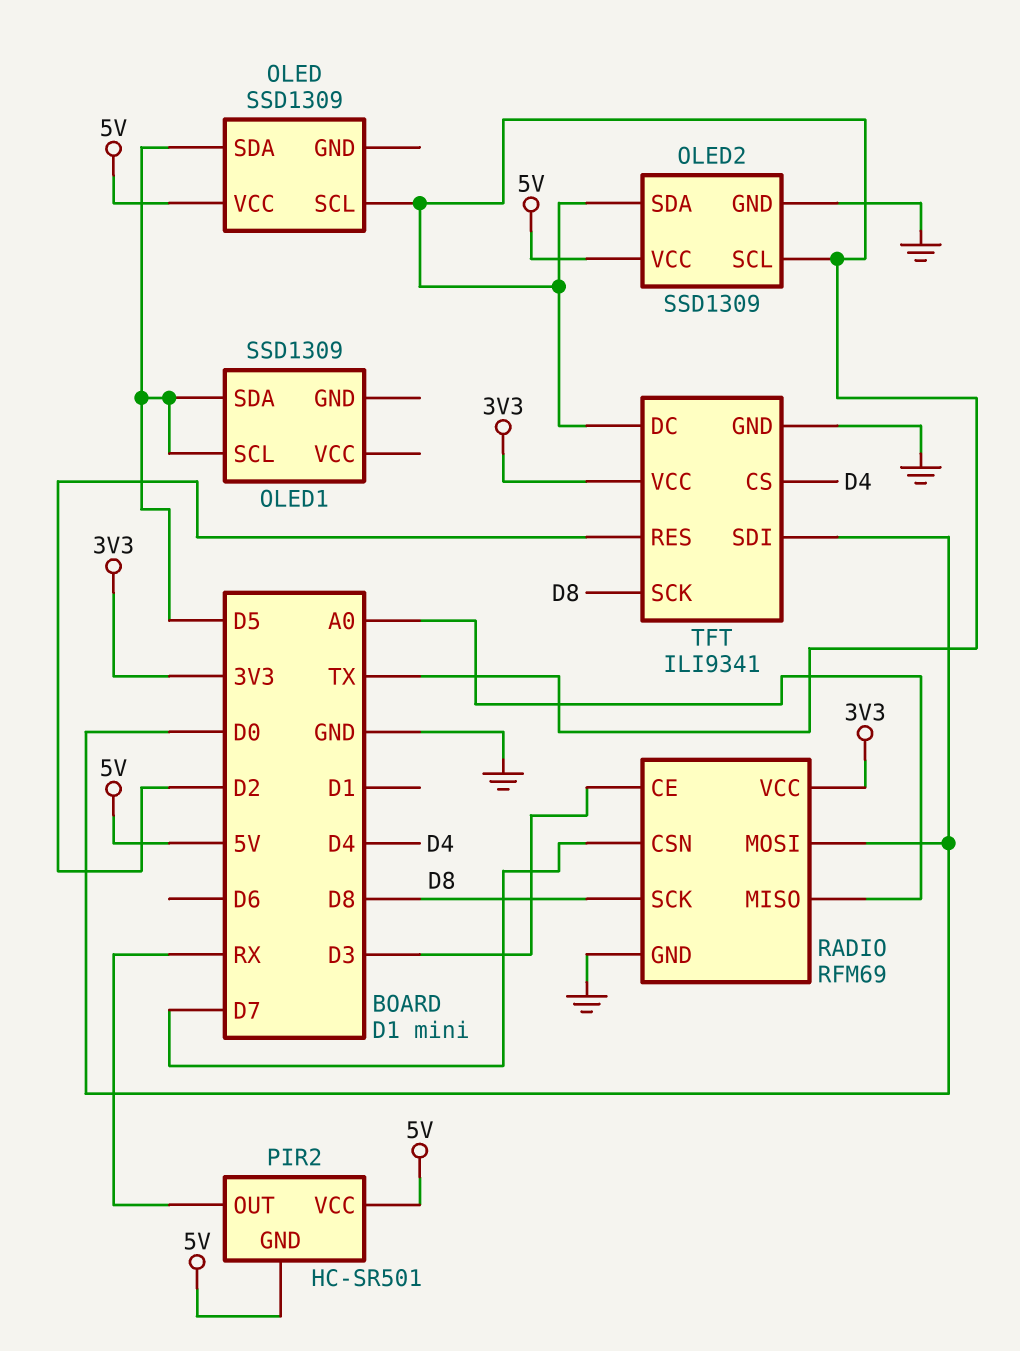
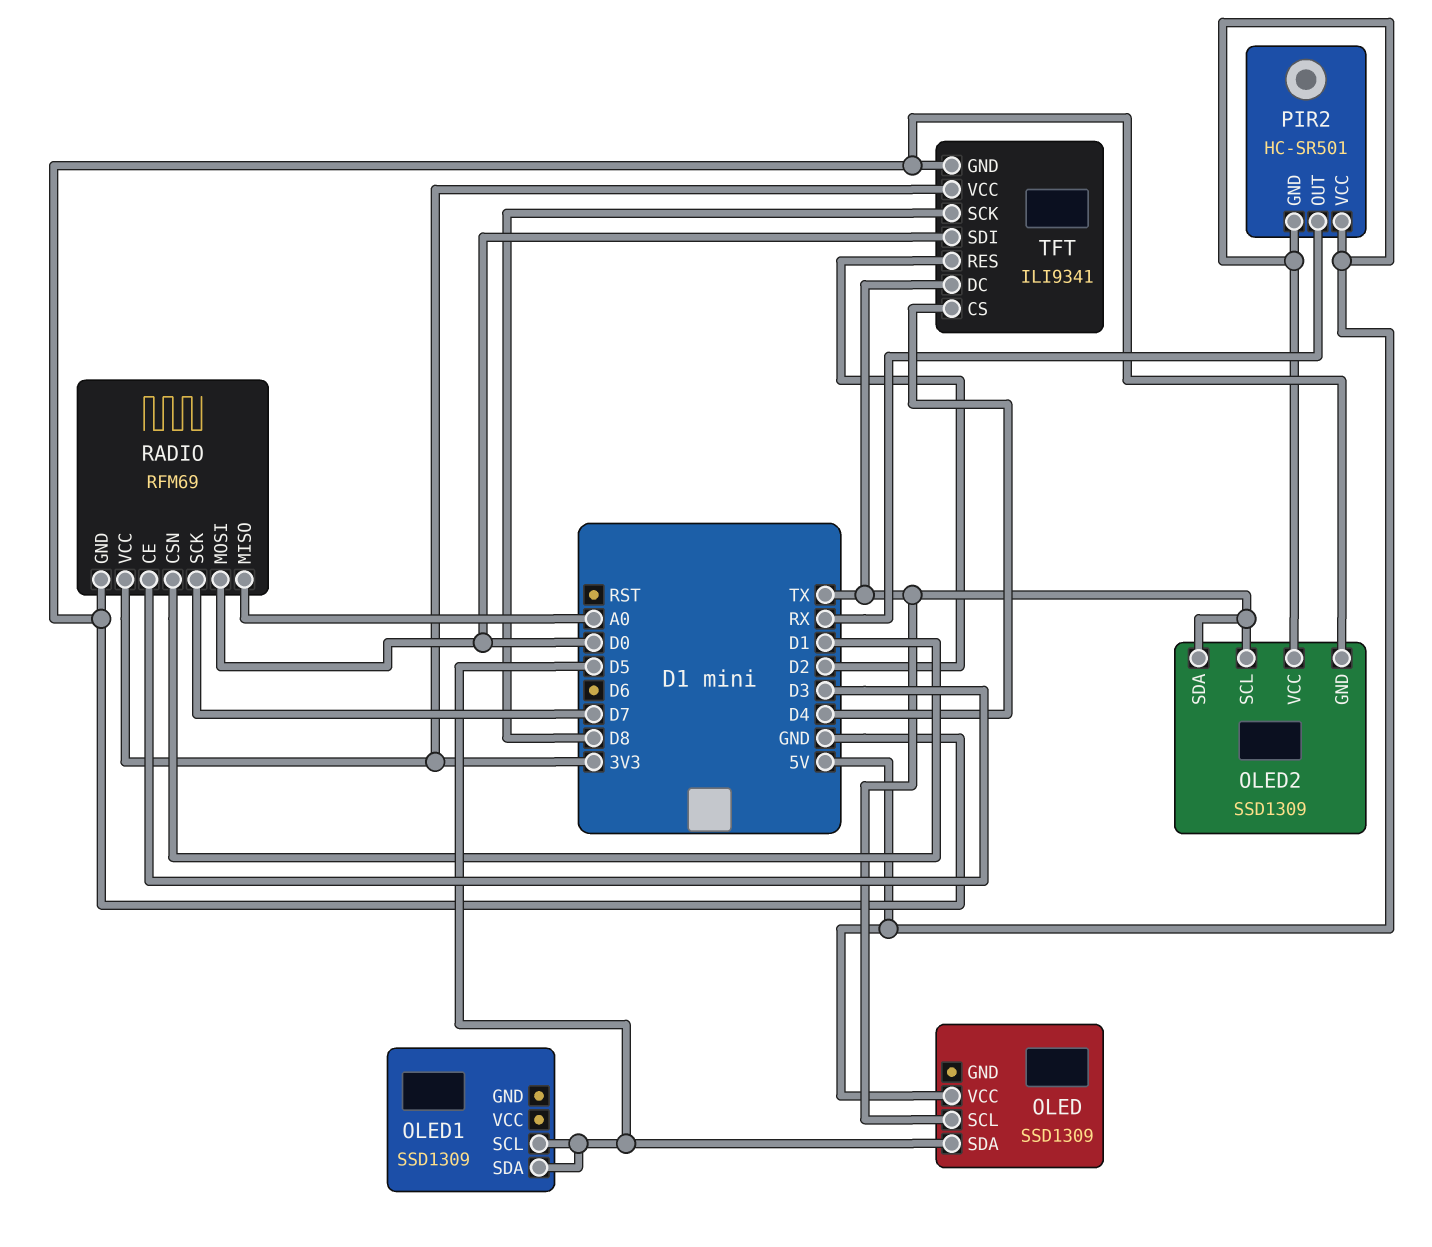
RADIO pin CSN: D7 -> D1
RADIO pin SCK: D8 -> D7

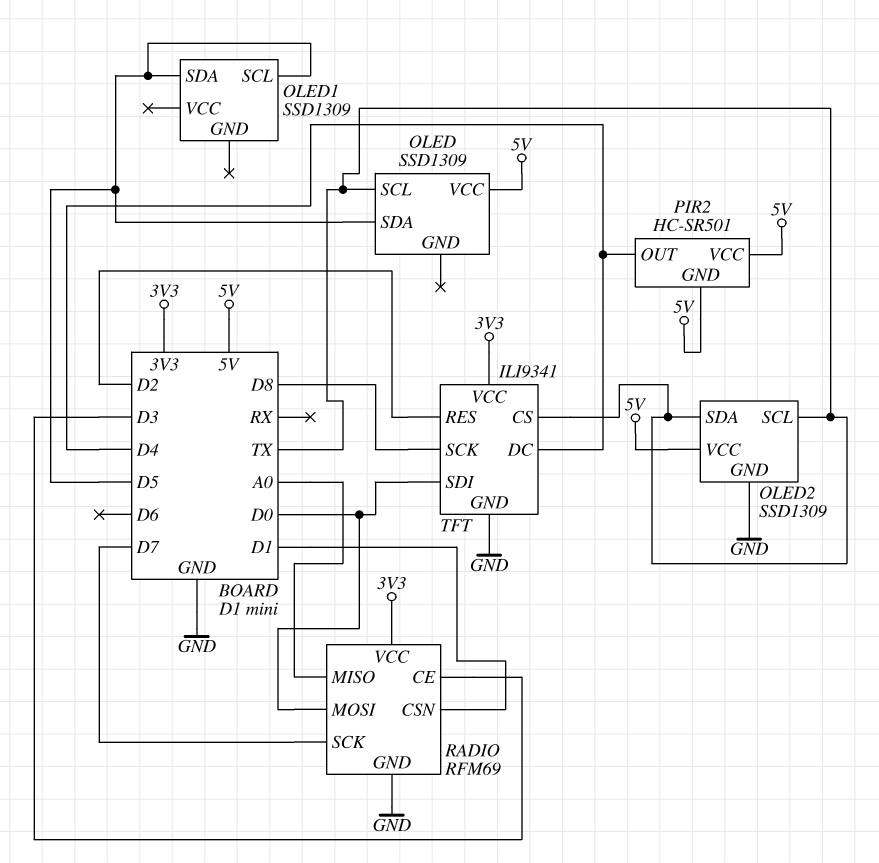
PIR2 pin OUT: RX -> D4
TFT pin CS: D4 -> TX
TFT pin DC: TX -> D4

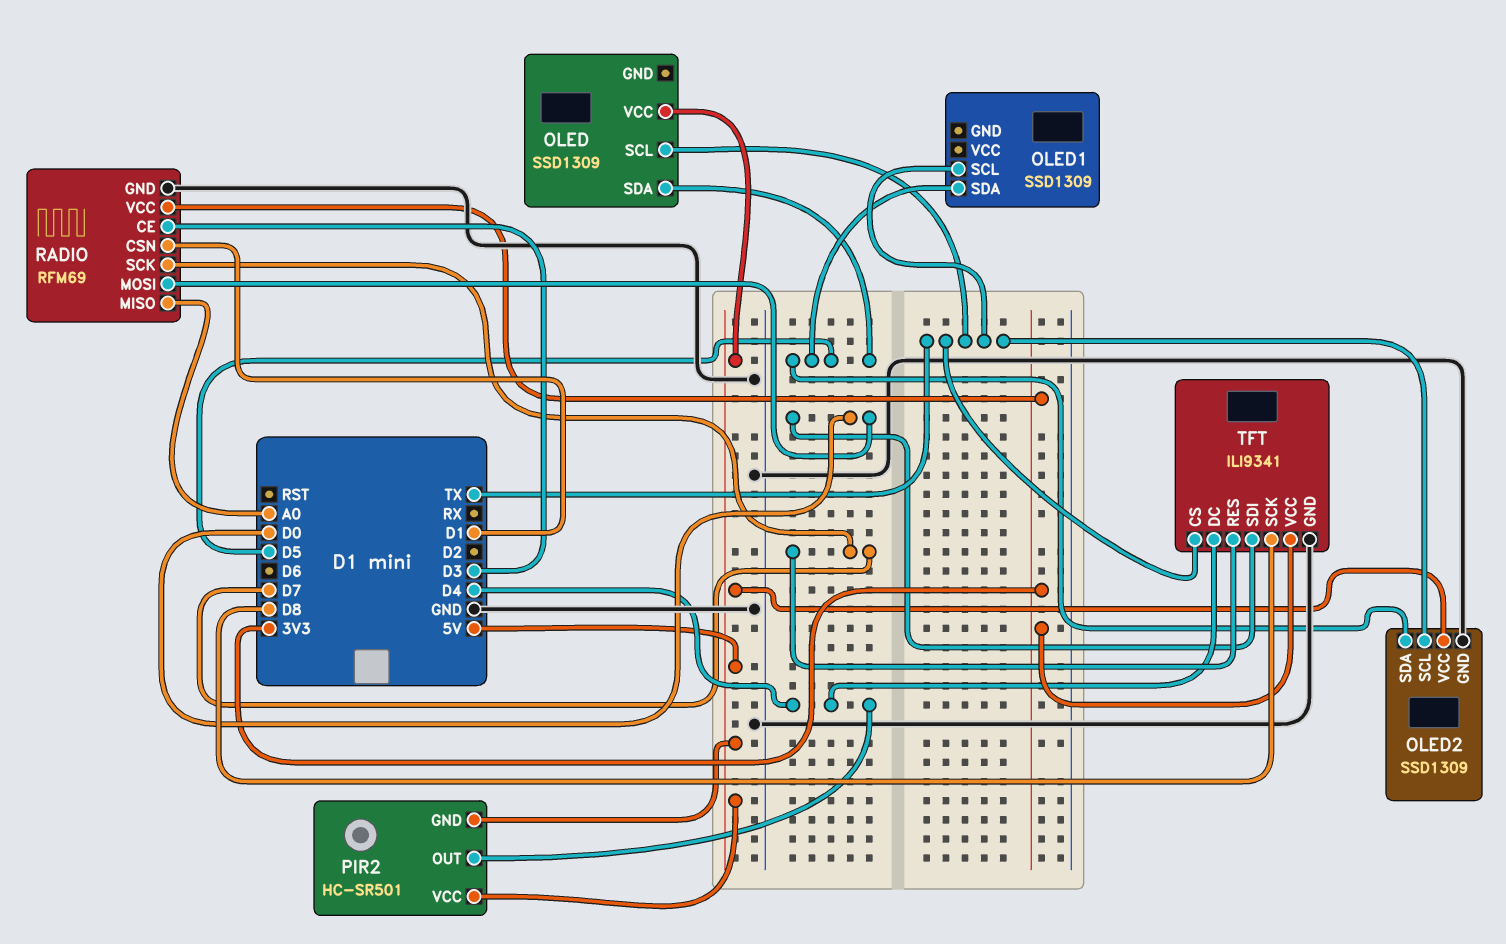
OLED1 pin SCL: D5 -> TX
OLED2 pin SDA: TX -> D5
TFT pin RES: D2 -> D7

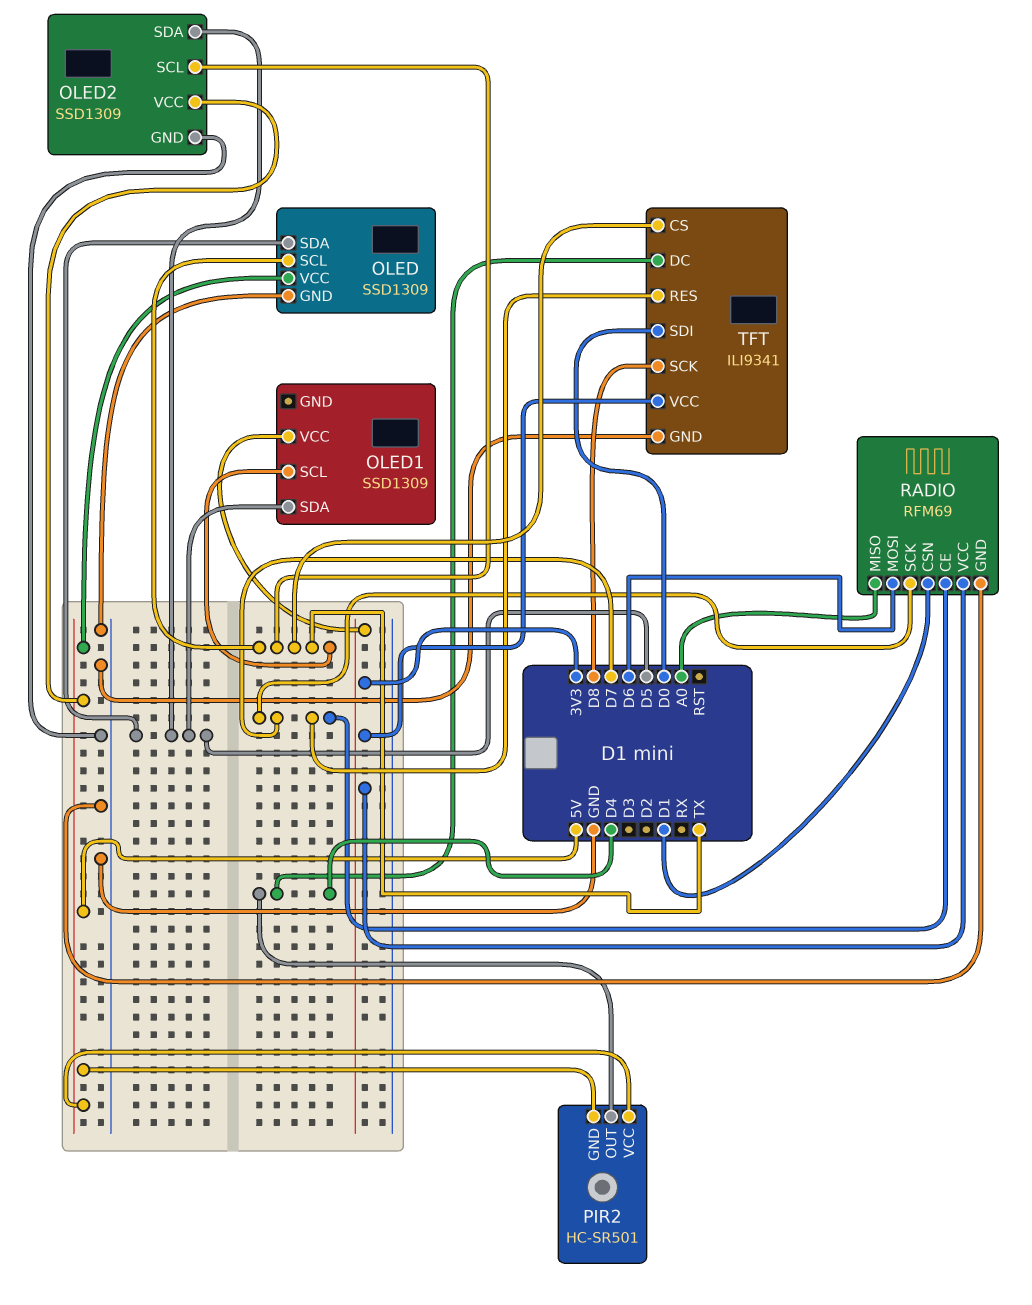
OLED pin GND: none -> GND
OLED1 pin VCC: none -> 3V3
RADIO pin CE: D3 -> D7
RADIO pin MOSI: D0 -> D6

